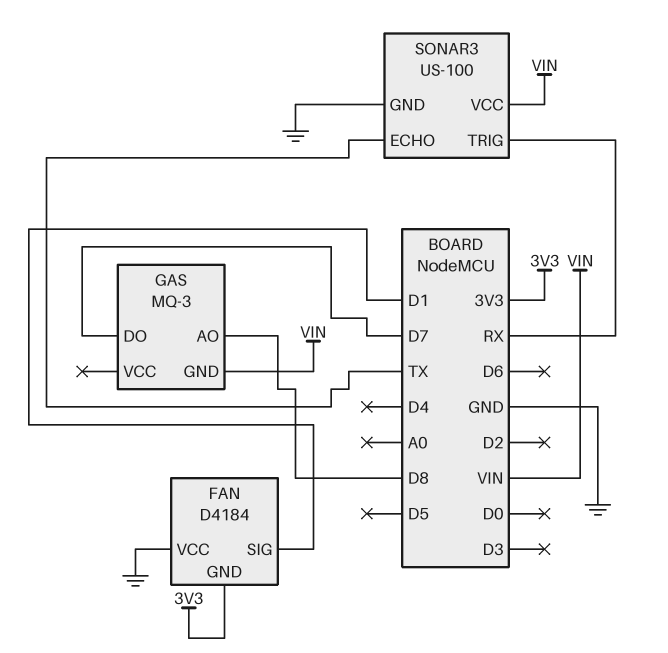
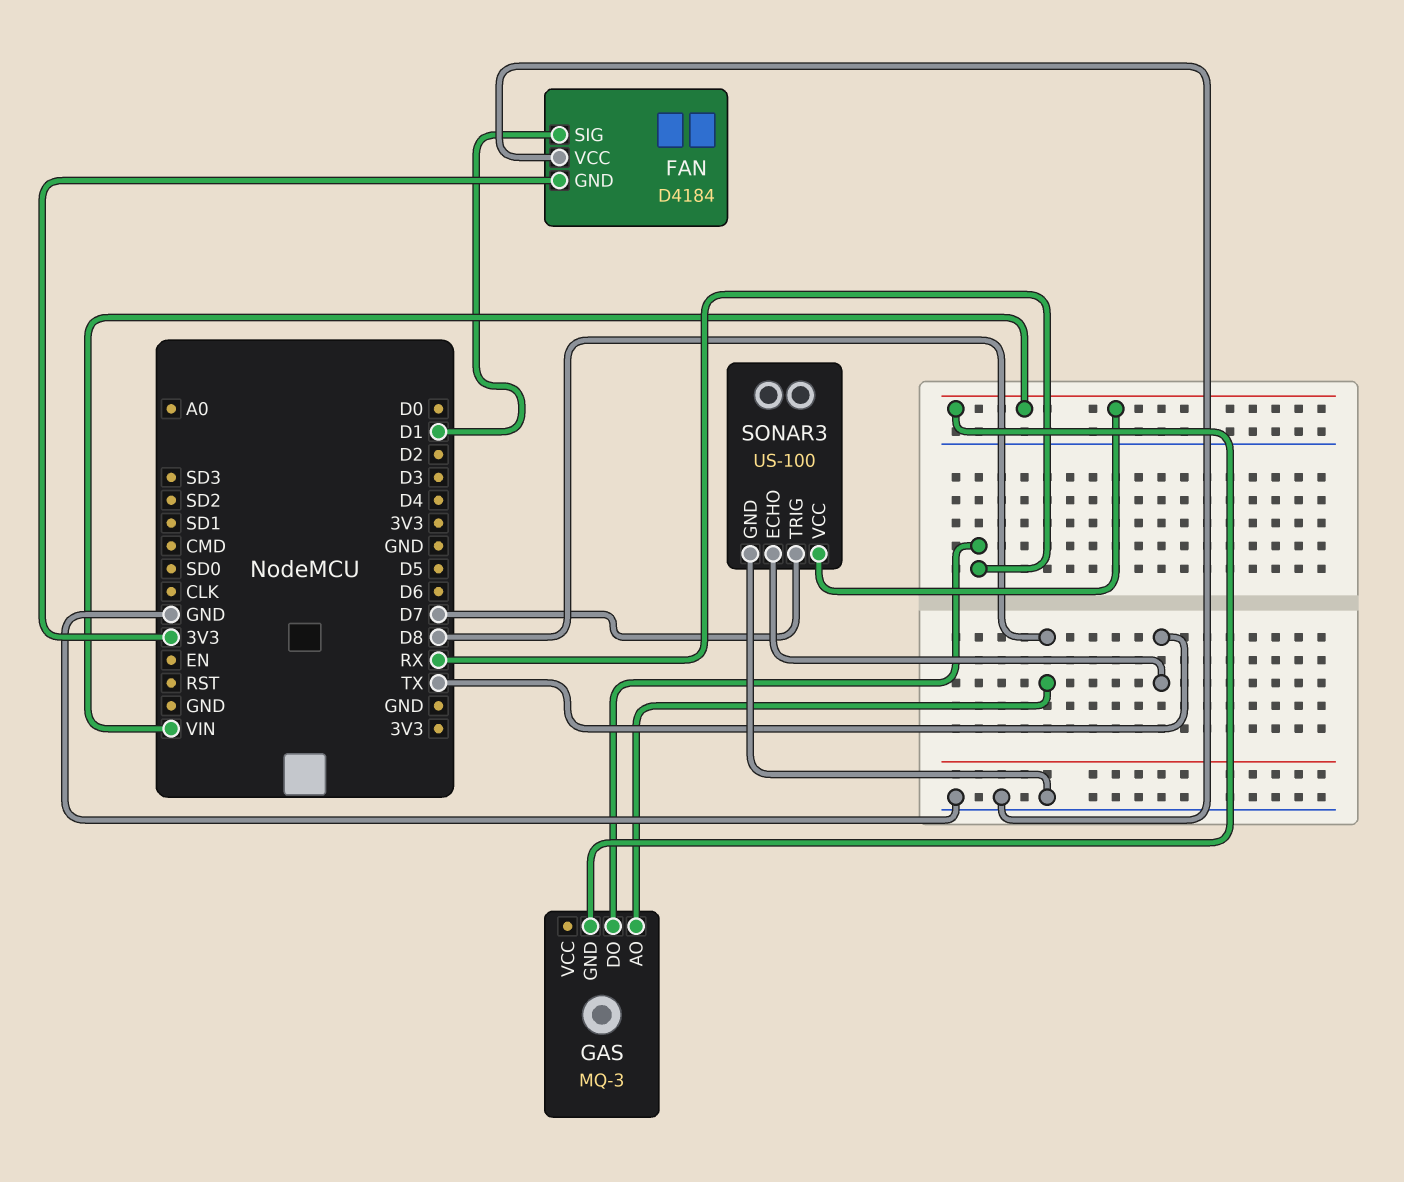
GAS pin DO: D7 -> RX
SONAR3 pin TRIG: RX -> D7

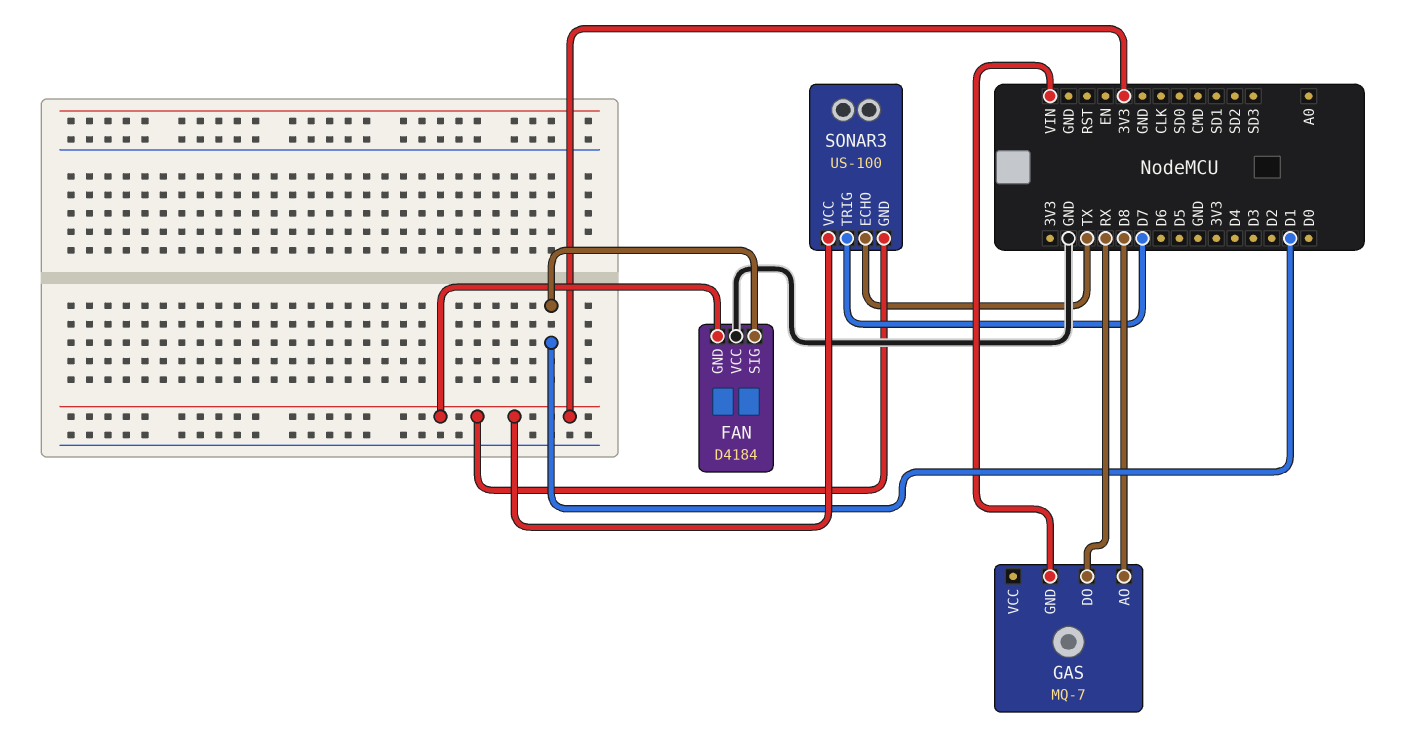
GAS: MQ-3 -> MQ-7
SONAR3 pin GND: GND -> 3V3
SONAR3 pin VCC: VIN -> 3V3

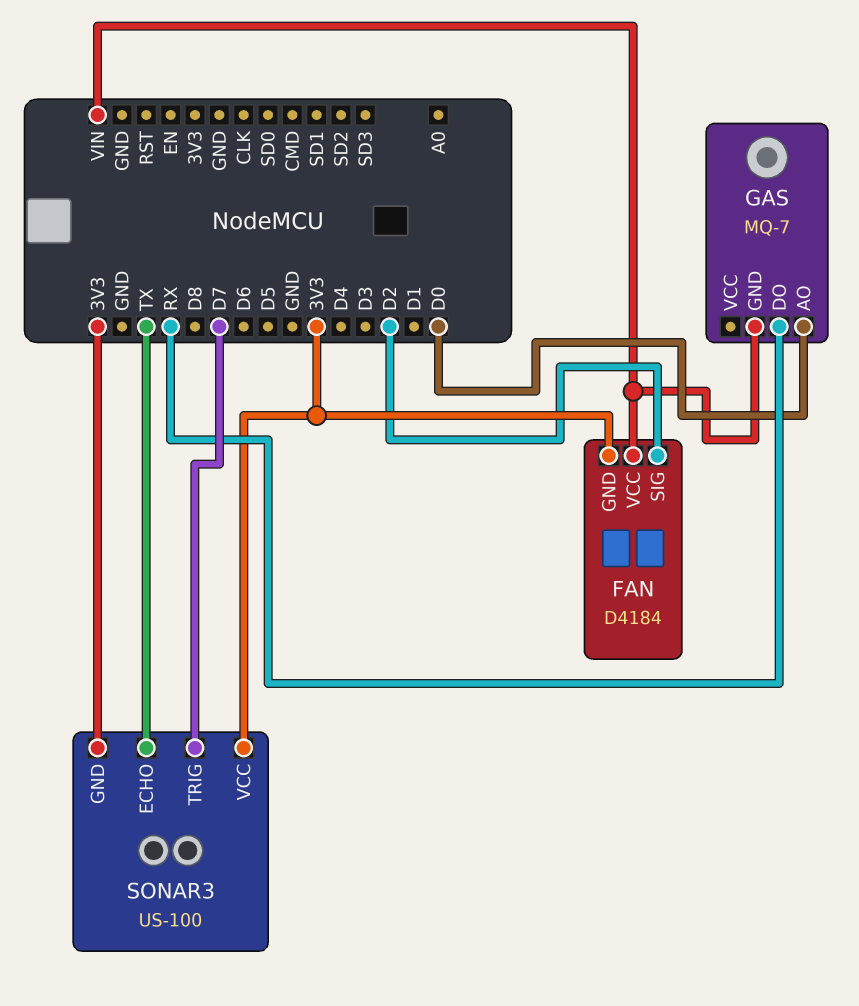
FAN pin SIG: D1 -> D2
FAN pin VCC: GND -> VIN
GAS pin AO: D8 -> D0

